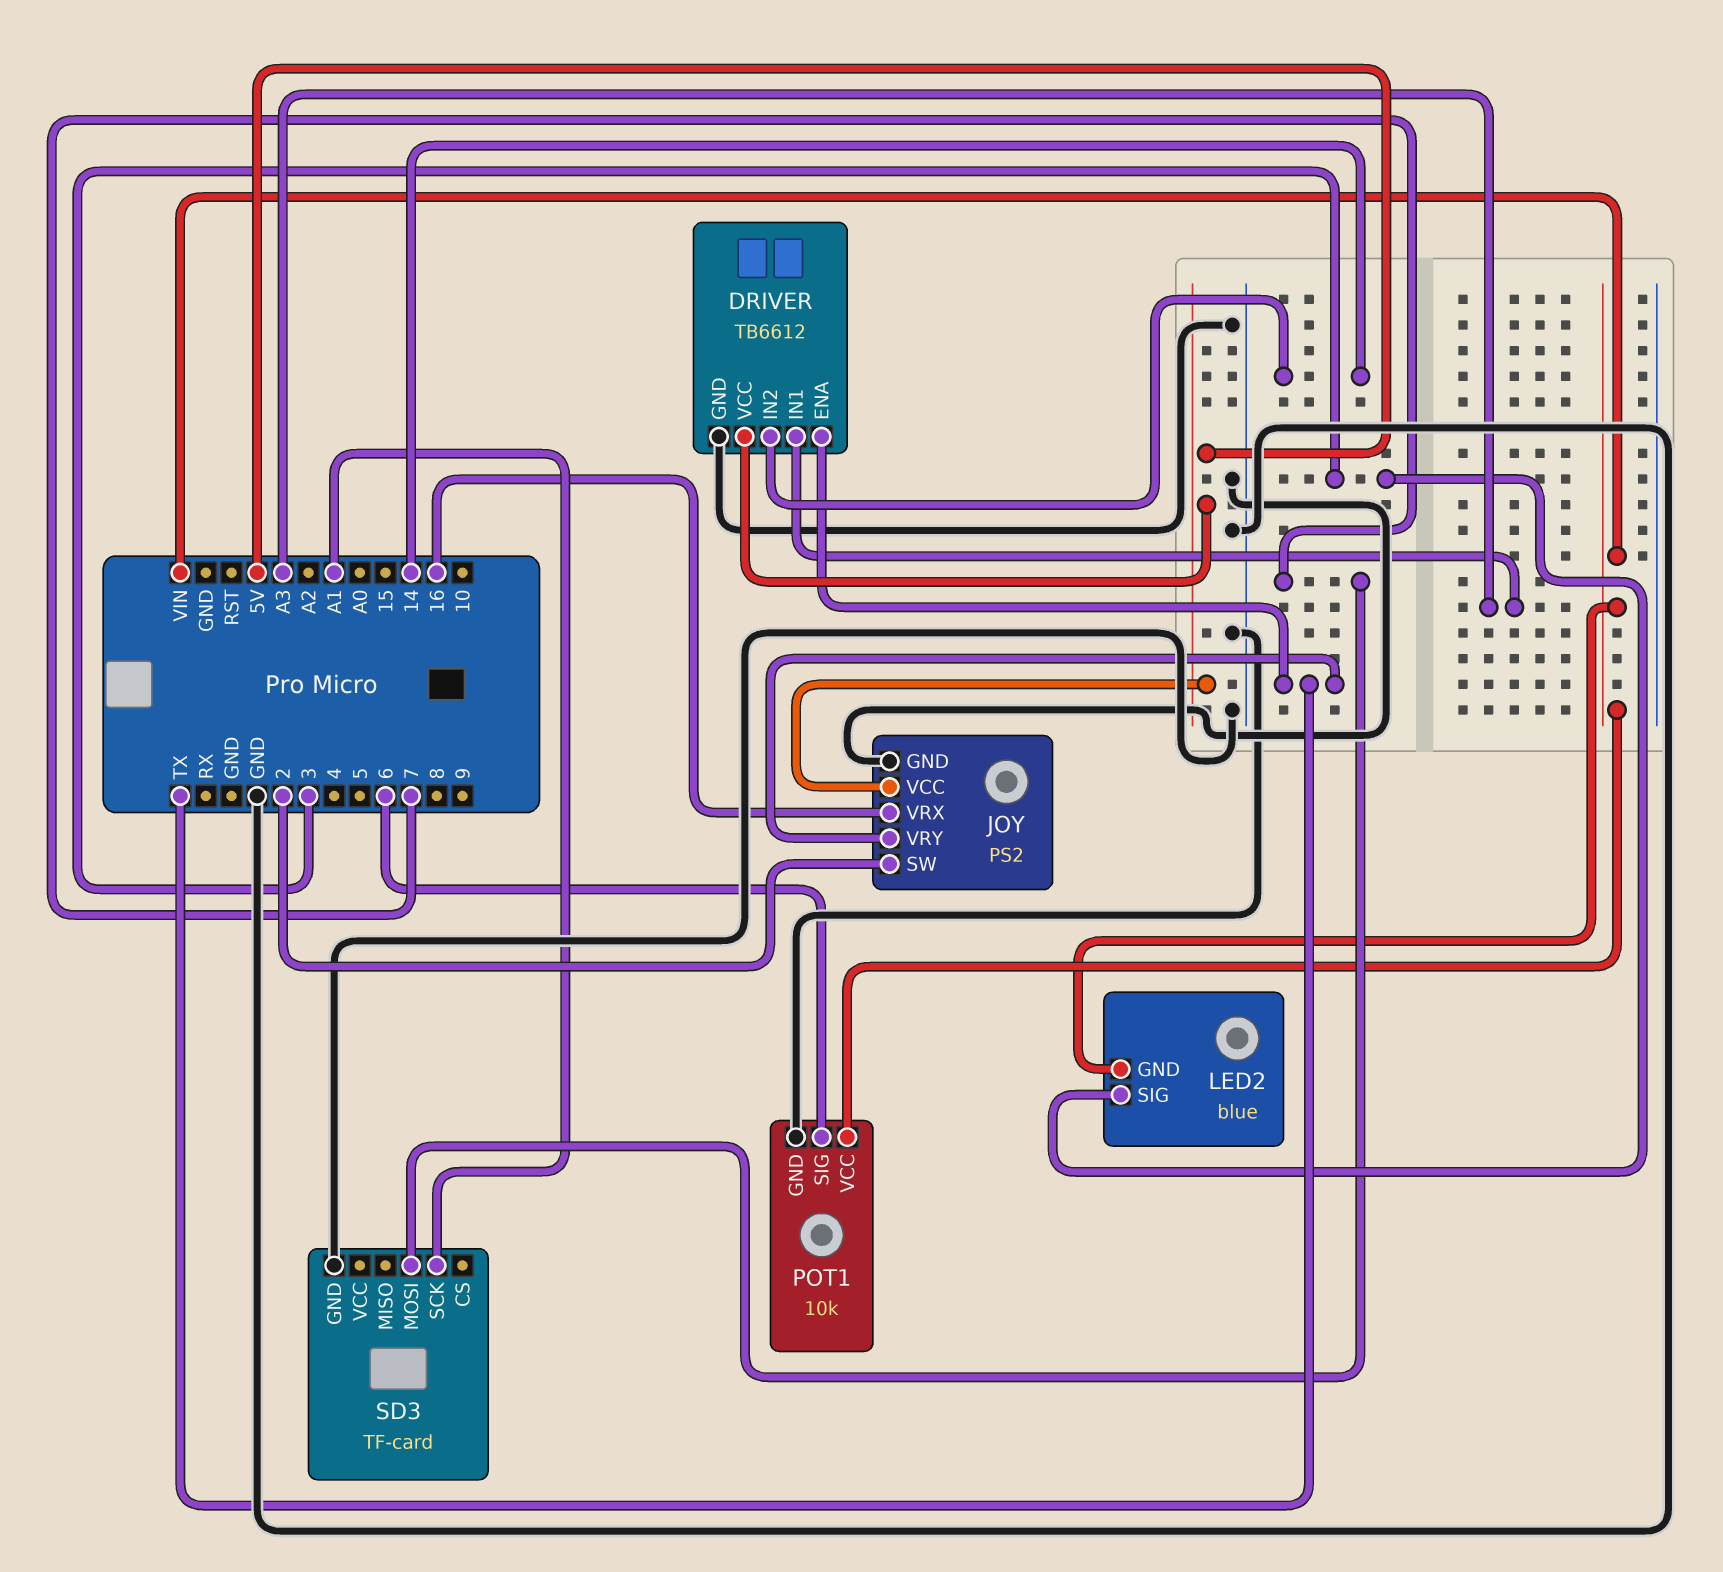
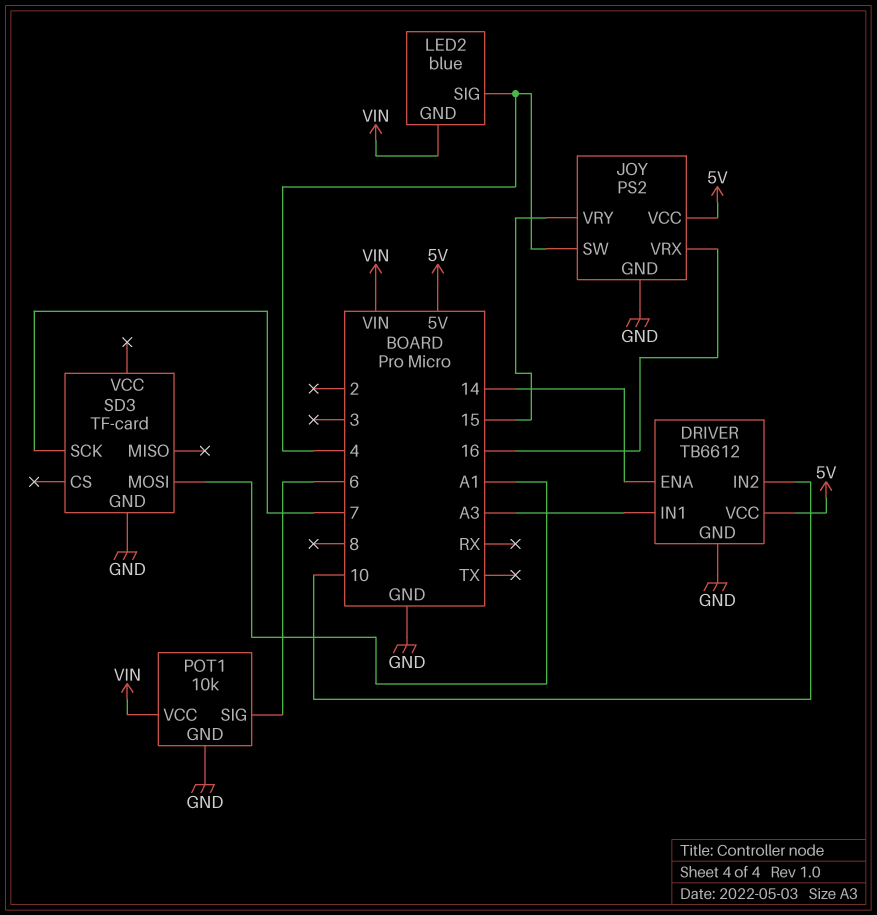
DRIVER pin ENA: TX -> 14
DRIVER pin IN2: 14 -> 10
JOY pin SW: 2 -> 4
JOY pin VRY: TX -> 15
LED2 pin SIG: 3 -> 4
SD3 pin MOSI: 7 -> A1
SD3 pin SCK: A1 -> 7

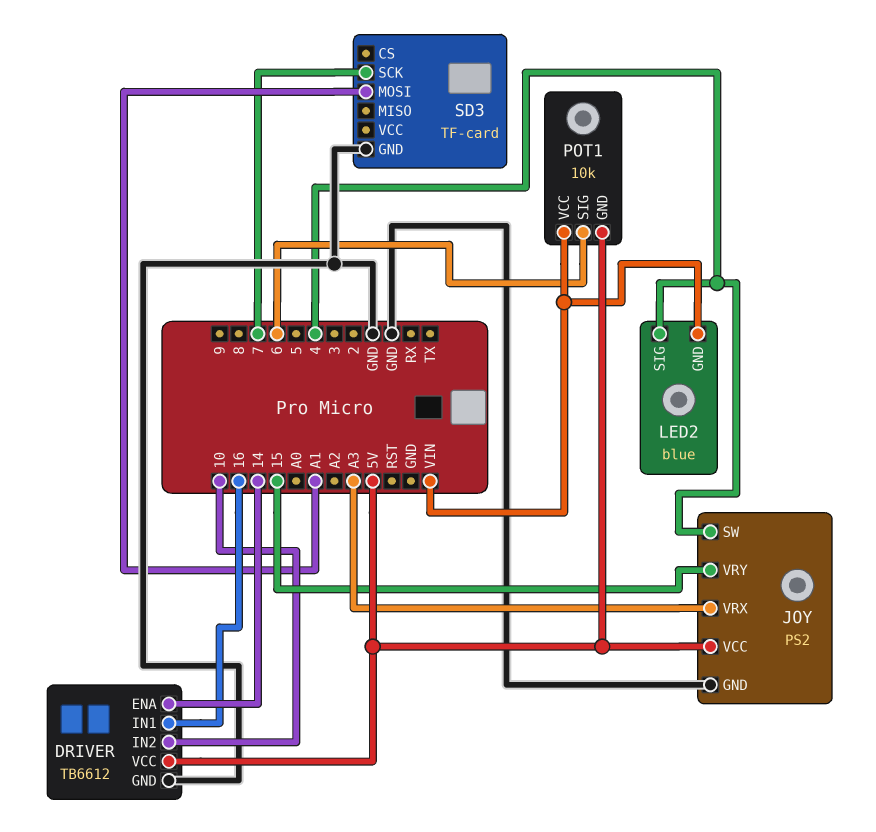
DRIVER pin IN1: A3 -> 16
JOY pin VRX: 16 -> A3
POT1 pin GND: GND -> 5V

